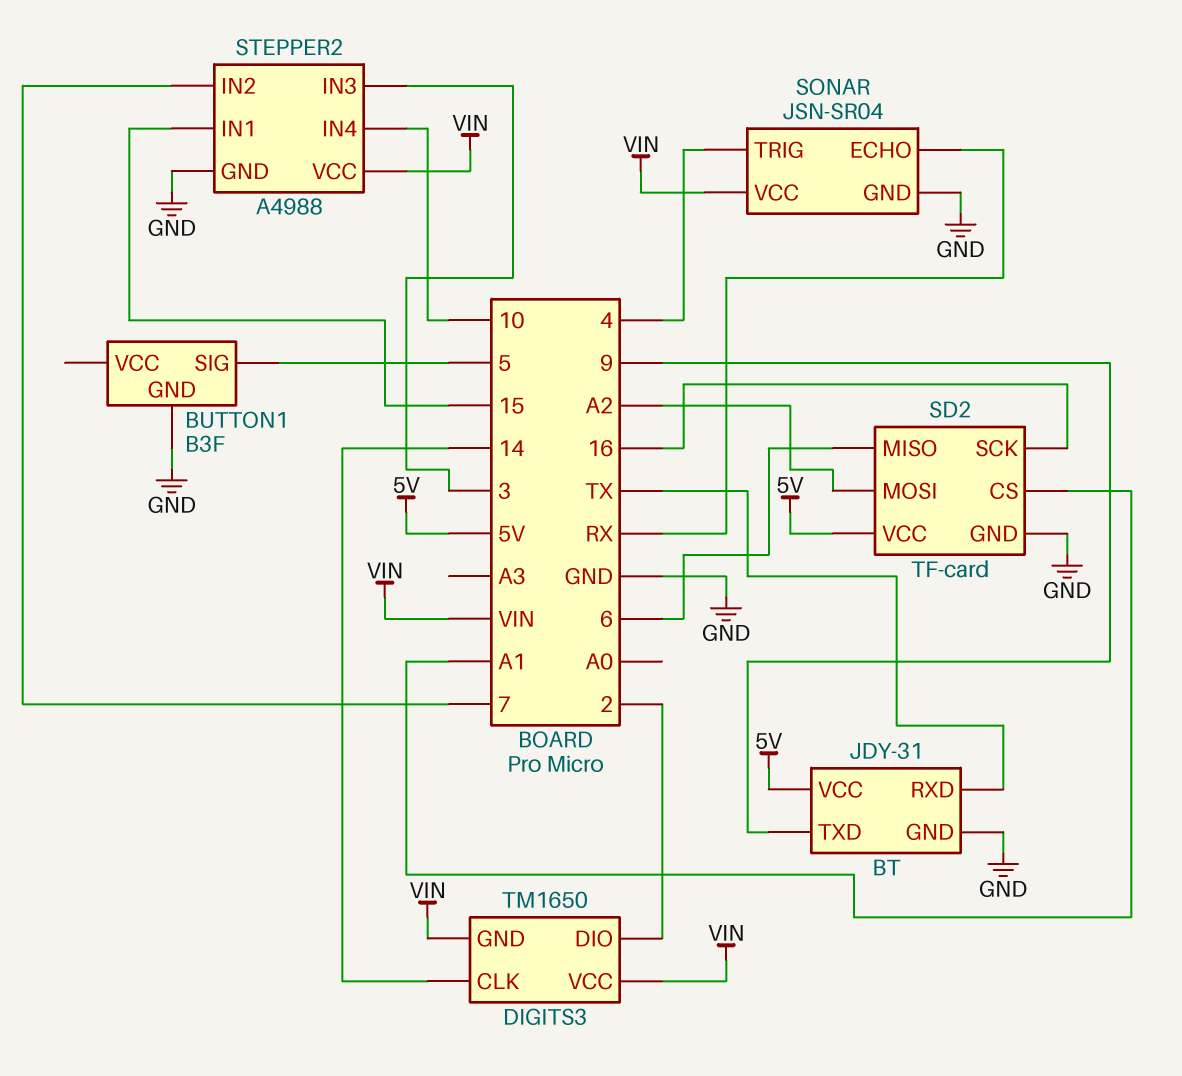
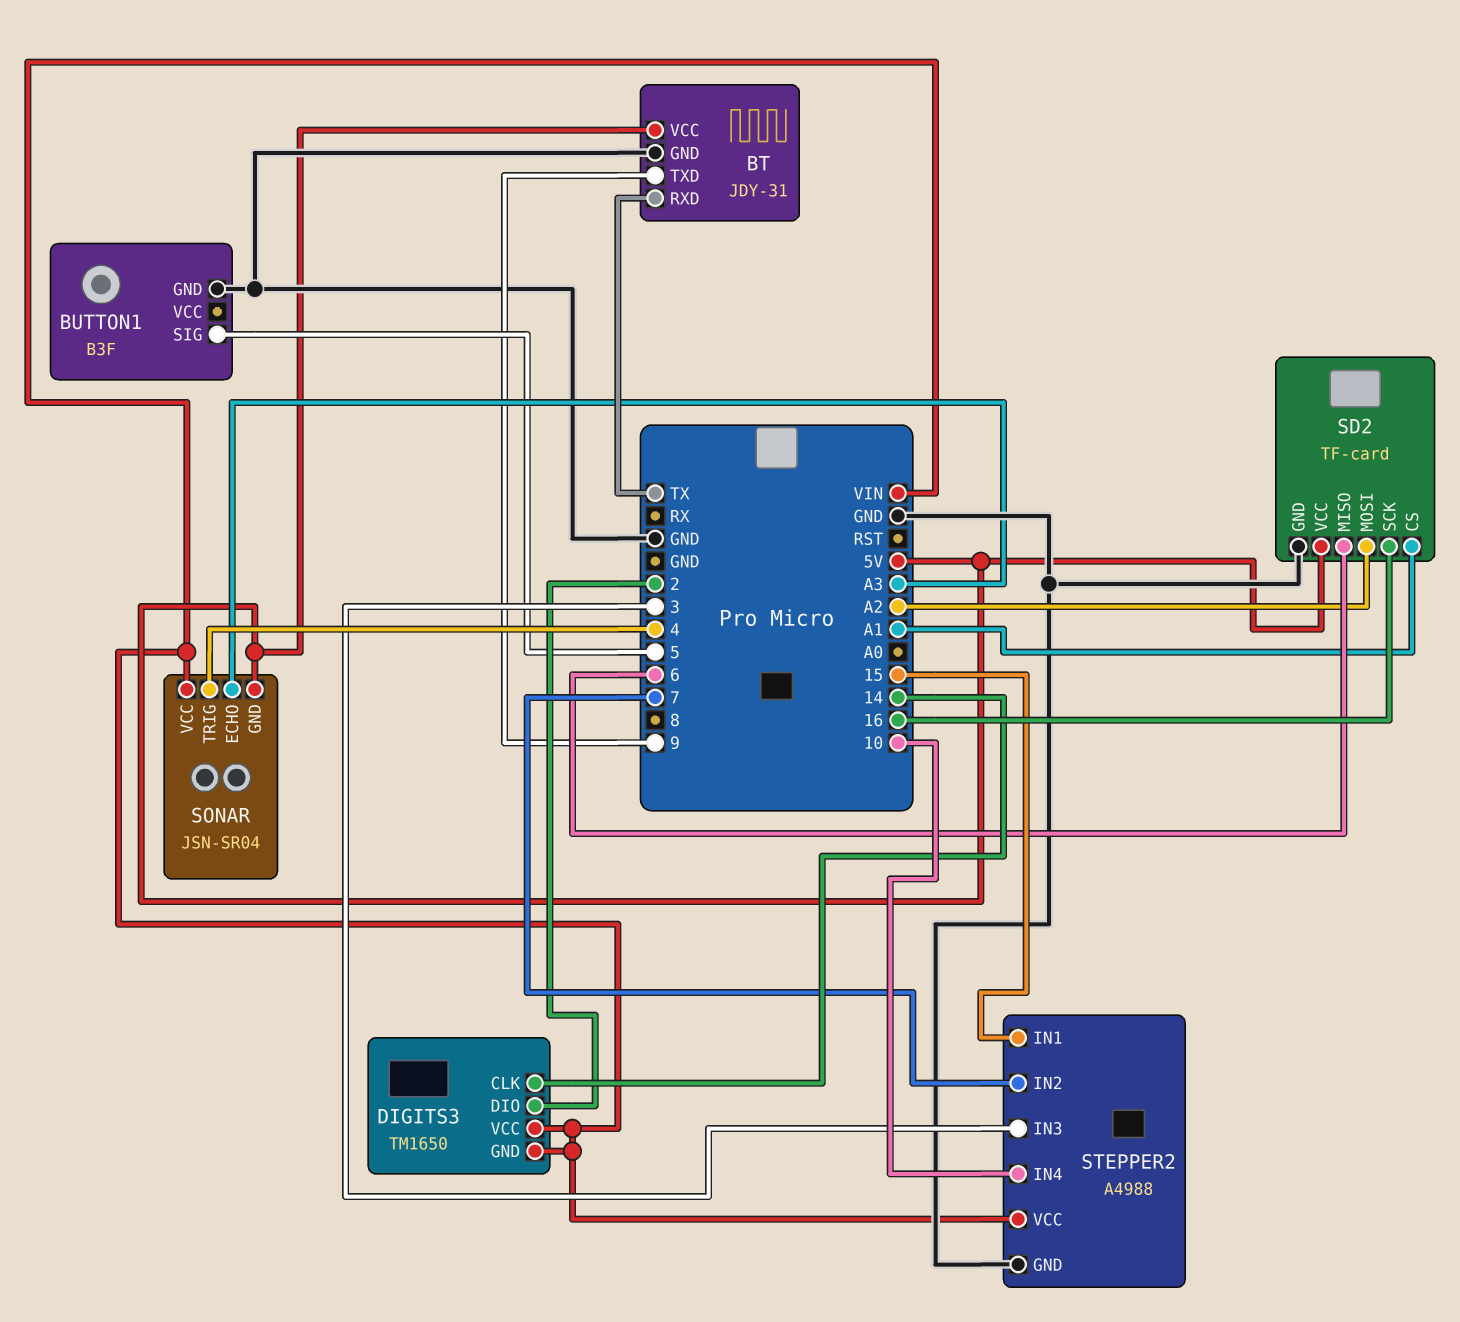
SONAR pin ECHO: RX -> A3
SONAR pin GND: GND -> 5V

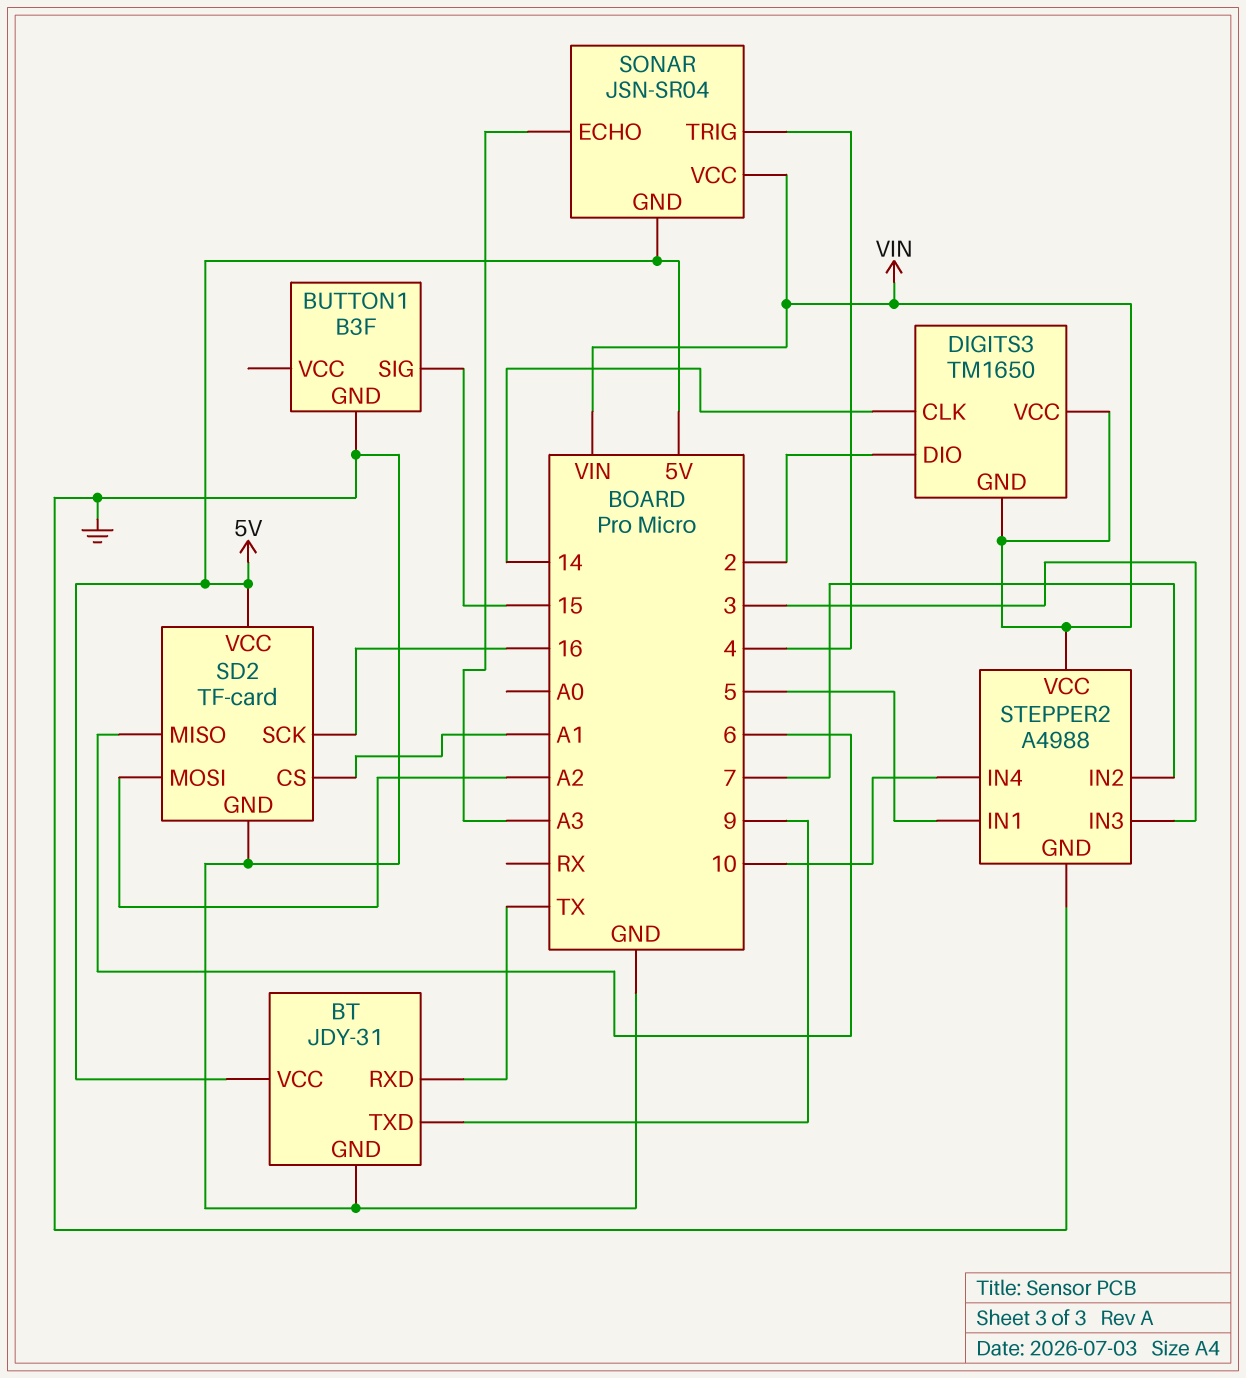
BUTTON1 pin SIG: 5 -> 15
STEPPER2 pin IN1: 15 -> 5

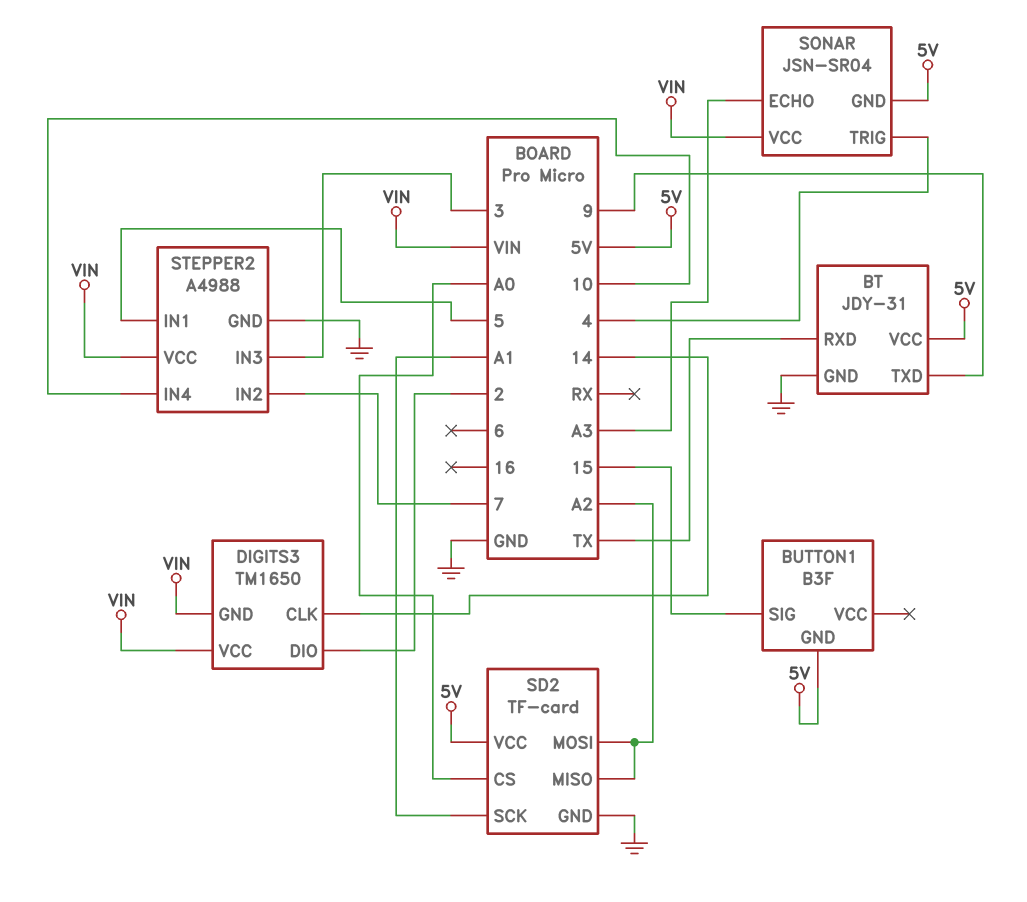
BUTTON1 pin GND: GND -> 5V
SD2 pin CS: A1 -> A0
SD2 pin MISO: 6 -> A2
SD2 pin SCK: 16 -> A1

